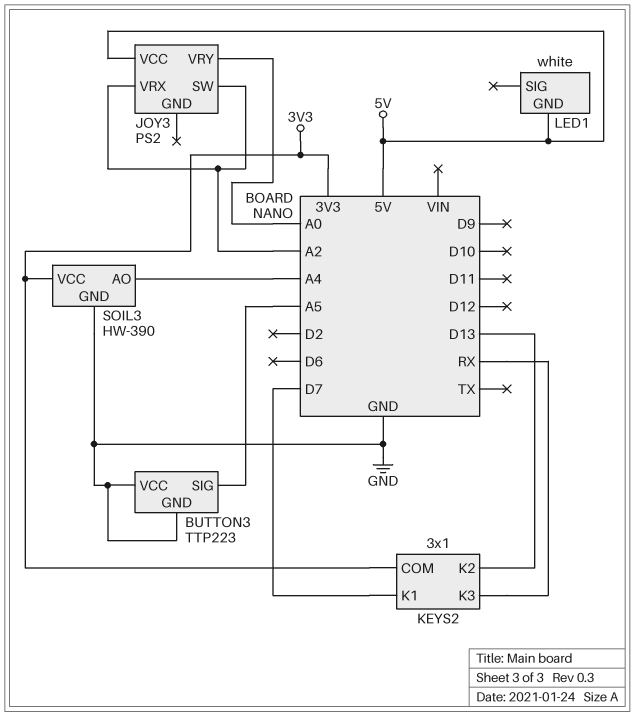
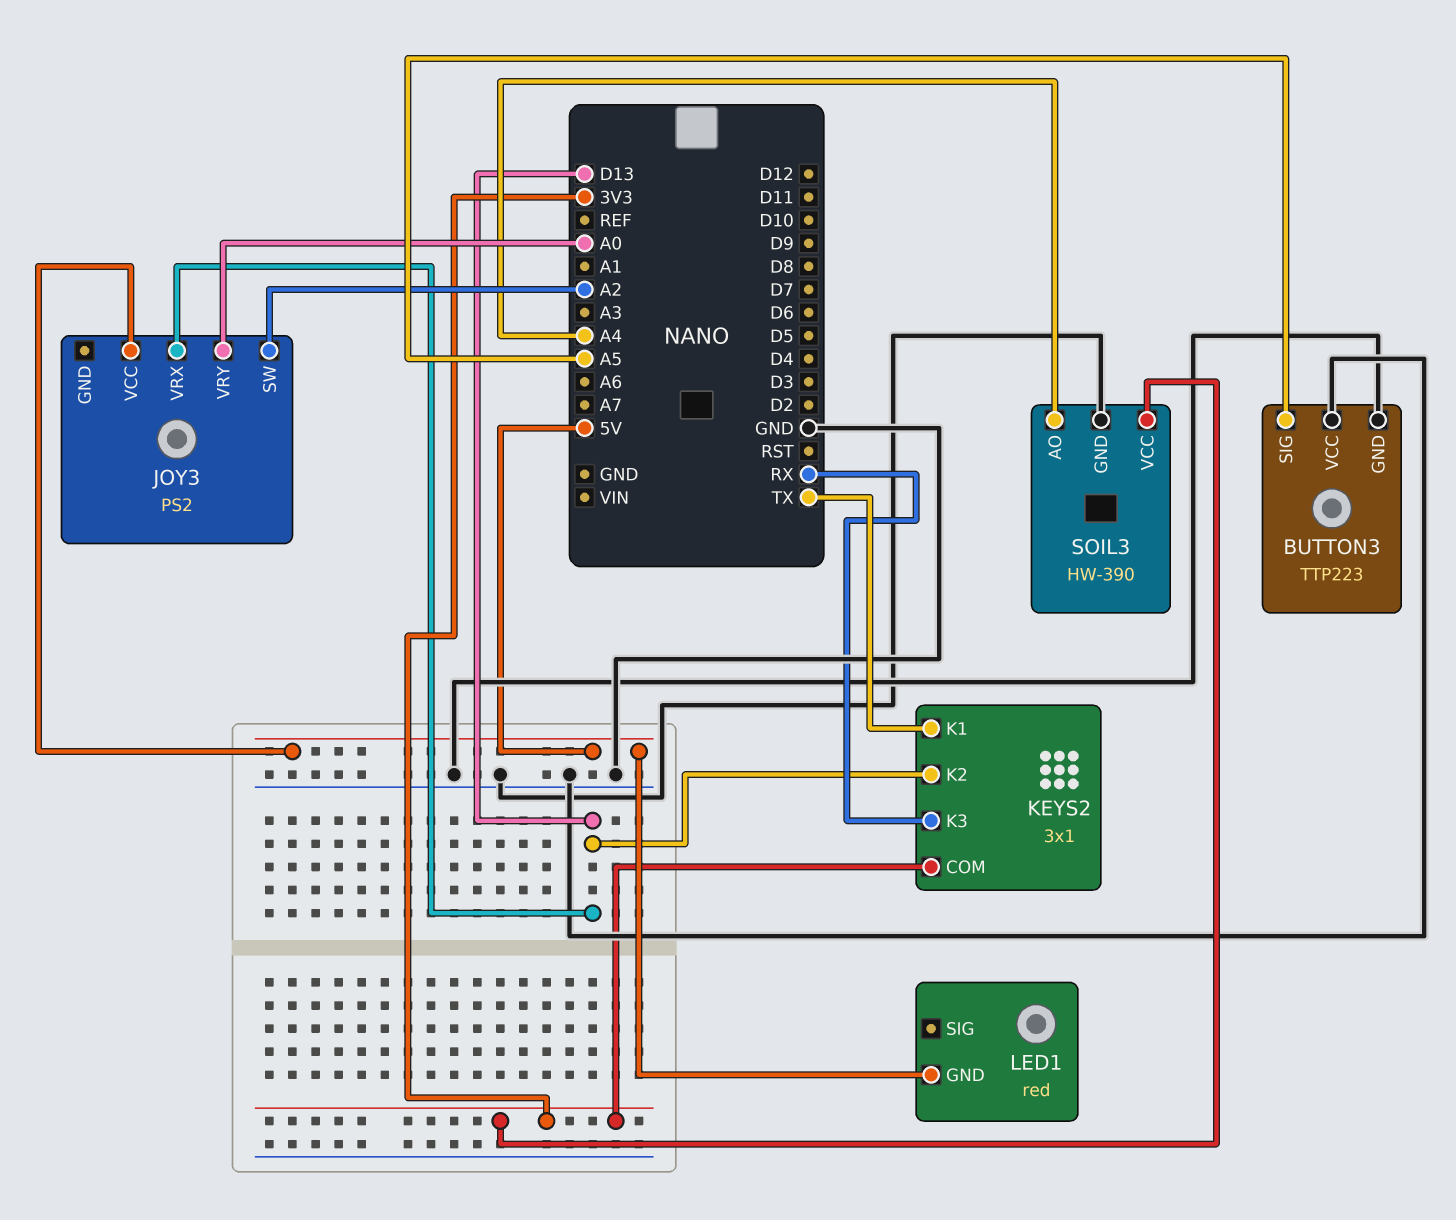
JOY3 pin VRX: A2 -> D13
KEYS2 pin K1: D7 -> TX
LED1: white -> red

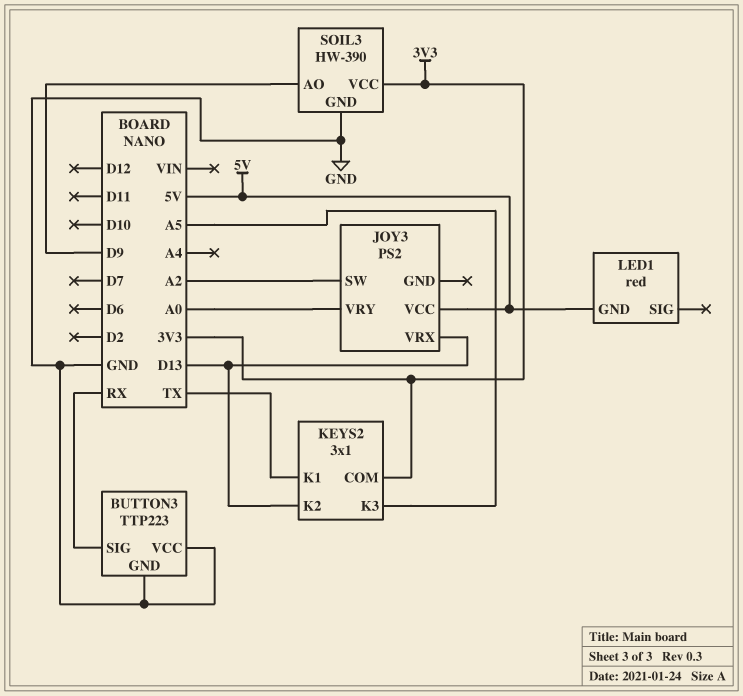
BUTTON3 pin SIG: A5 -> RX
KEYS2 pin K3: RX -> A5
SOIL3 pin AO: A4 -> D9

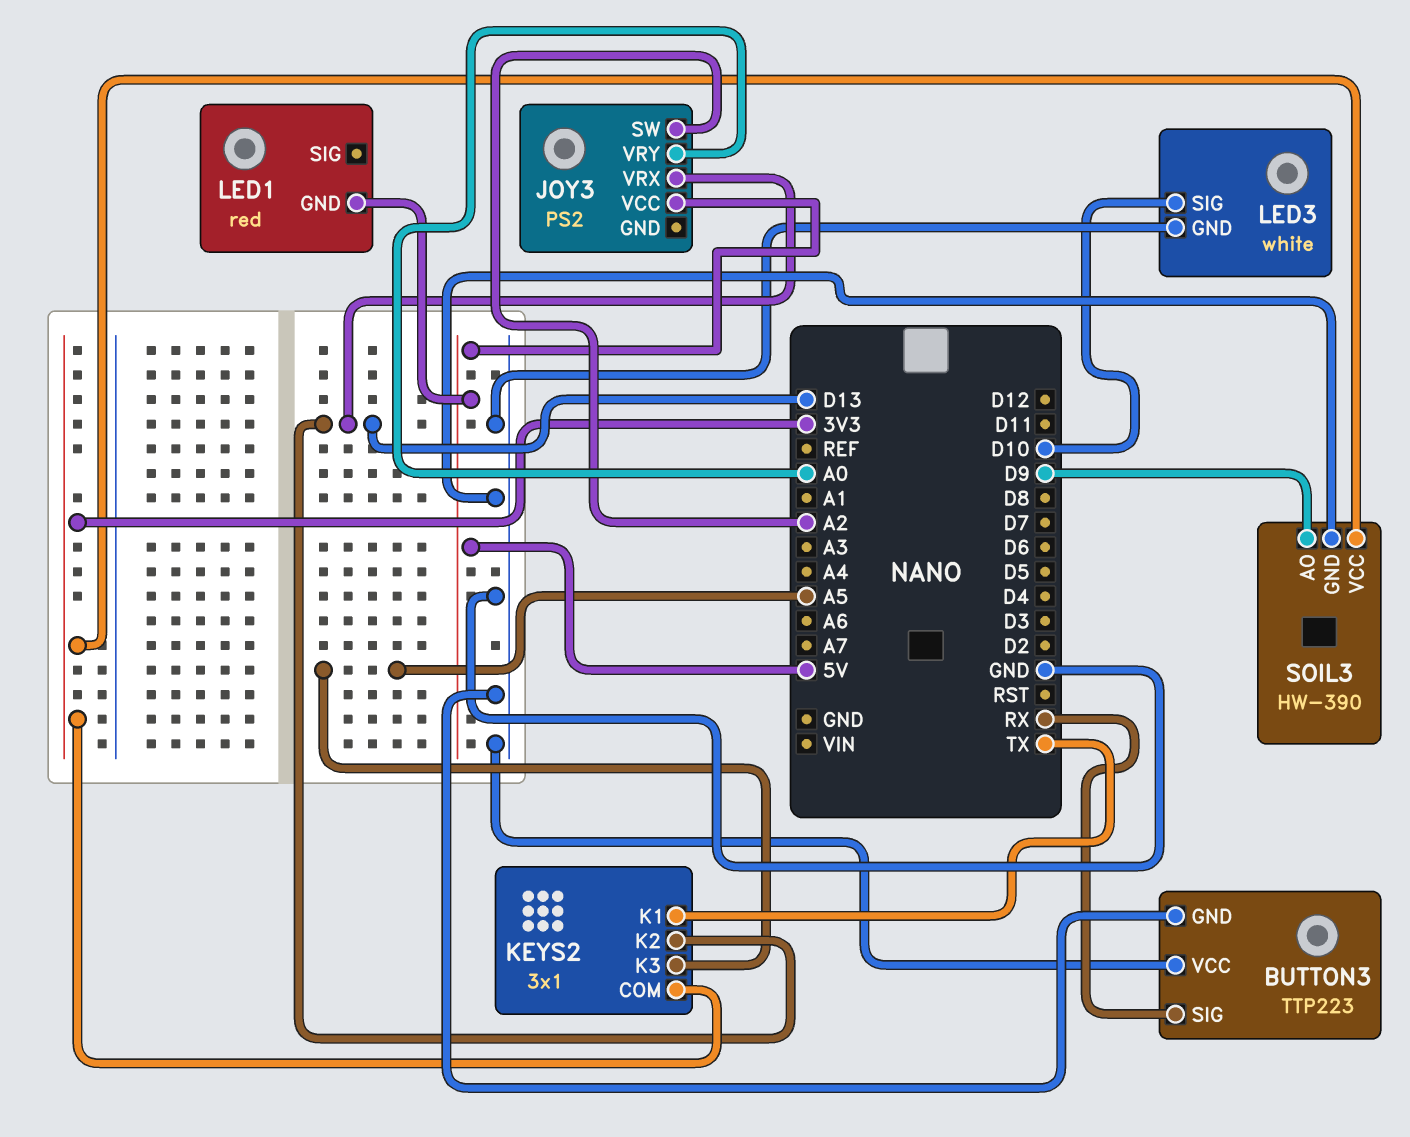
LED3: none -> white
LED3 pin GND: none -> GND
LED3 pin SIG: none -> D10

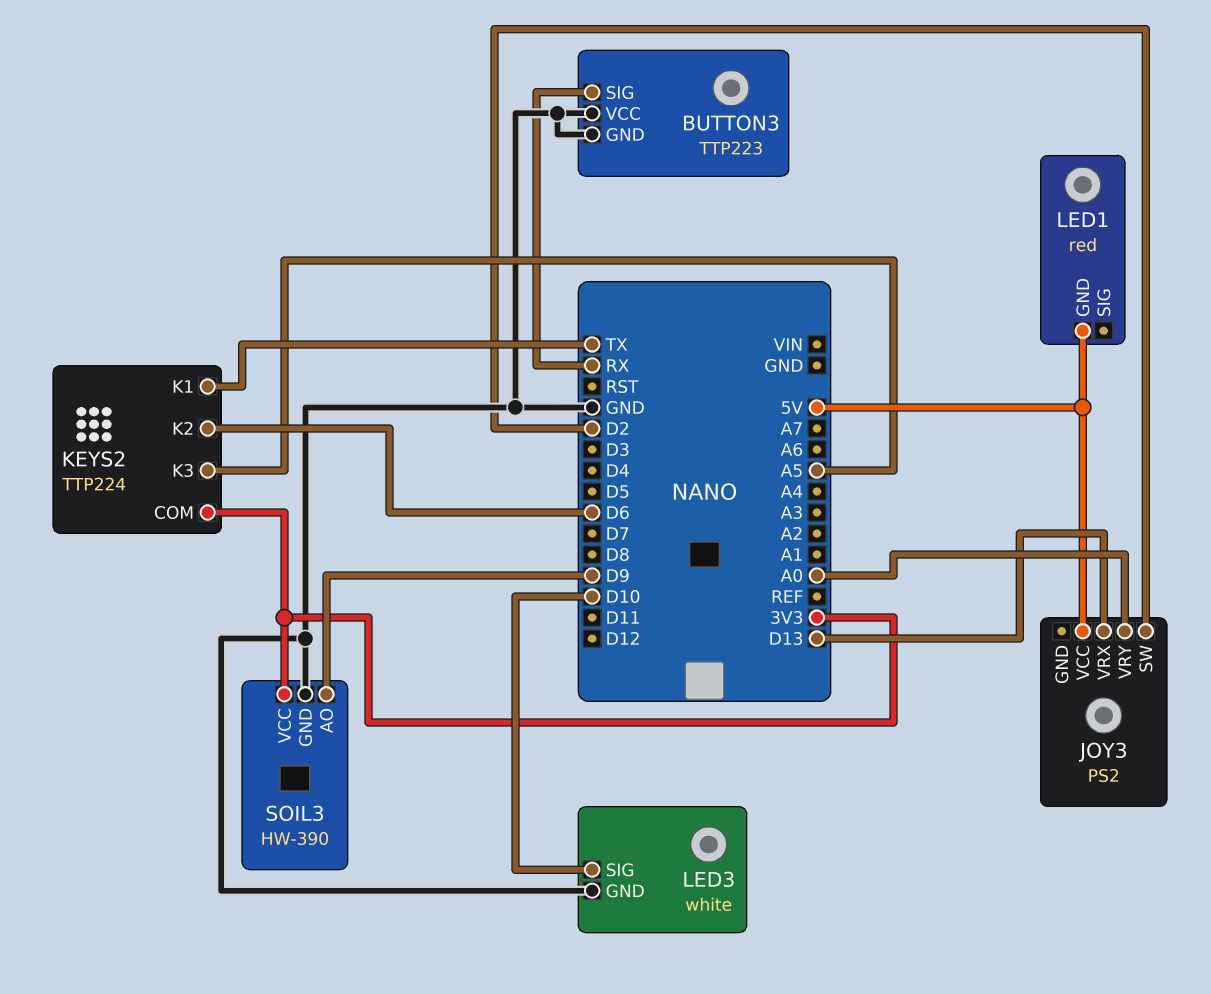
JOY3 pin SW: A2 -> D2
KEYS2: 3x1 -> TTP224
KEYS2 pin K2: D13 -> D6

